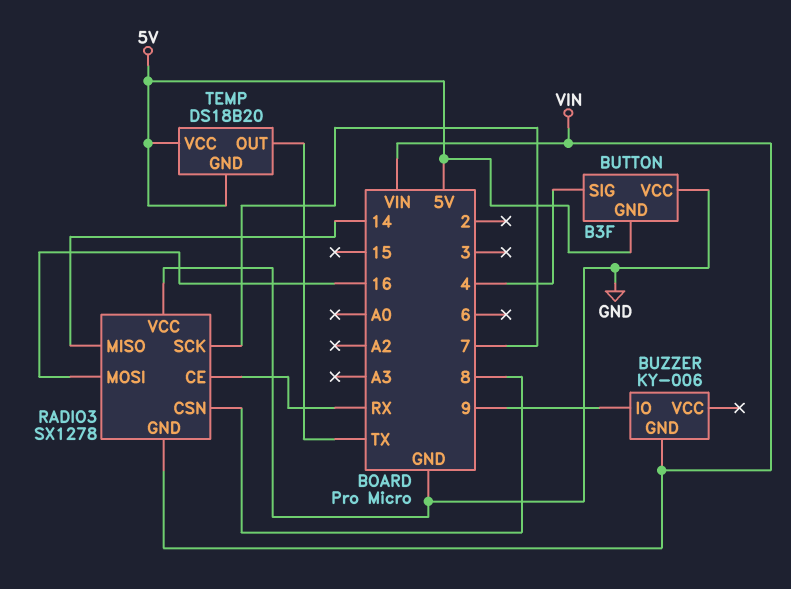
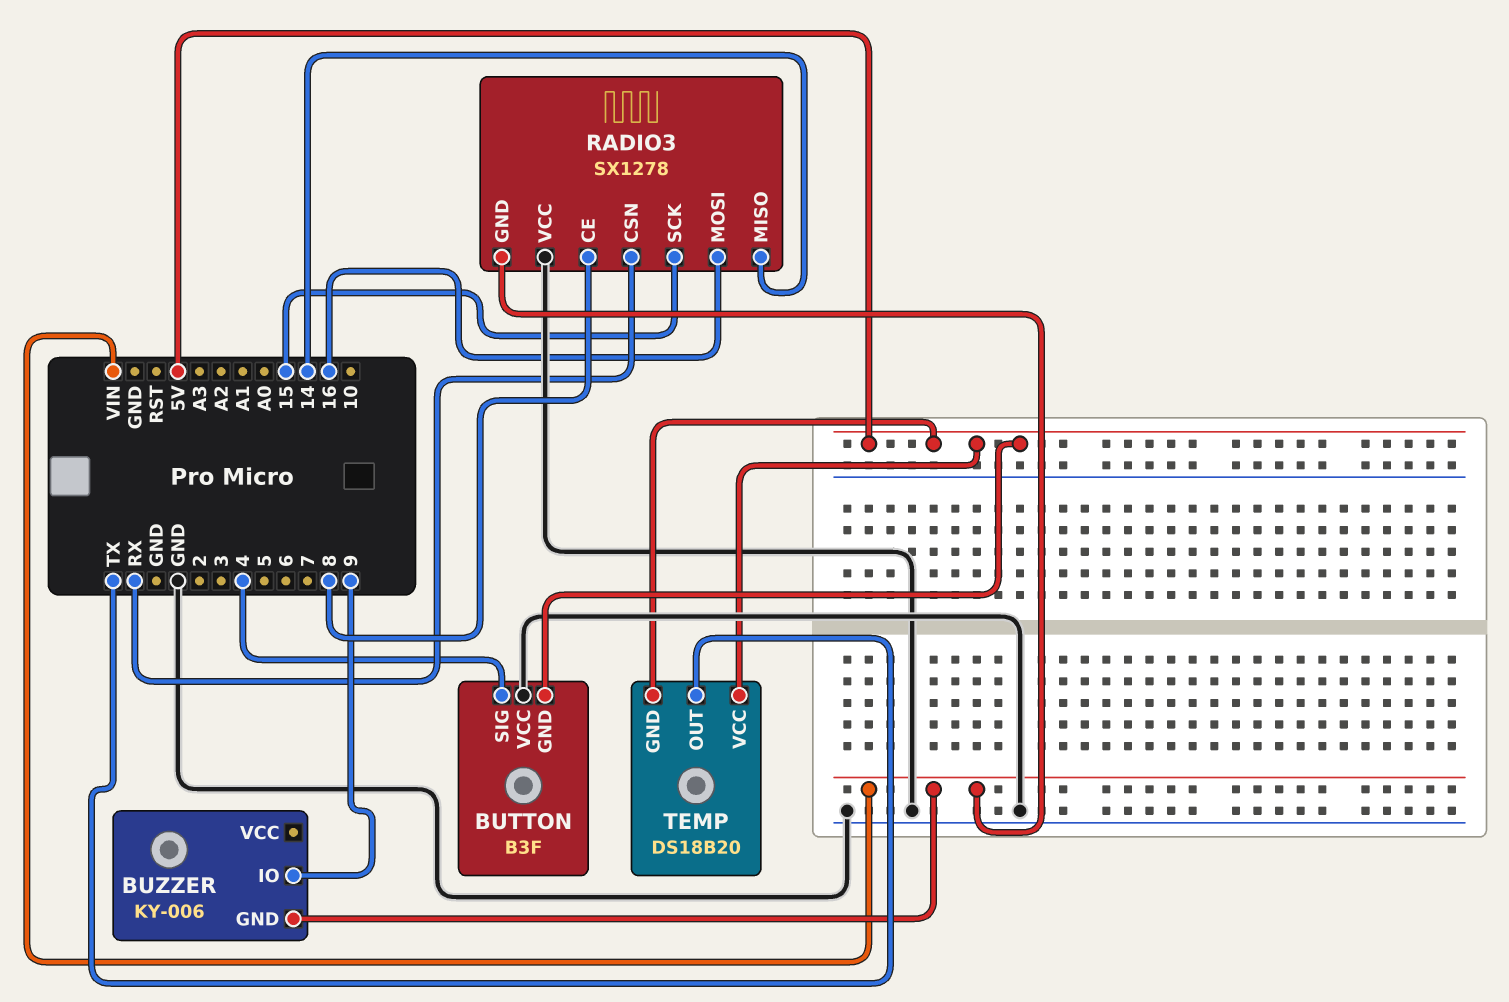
RADIO3 pin CE: RX -> 8
RADIO3 pin CSN: 8 -> RX
RADIO3 pin SCK: 7 -> 15

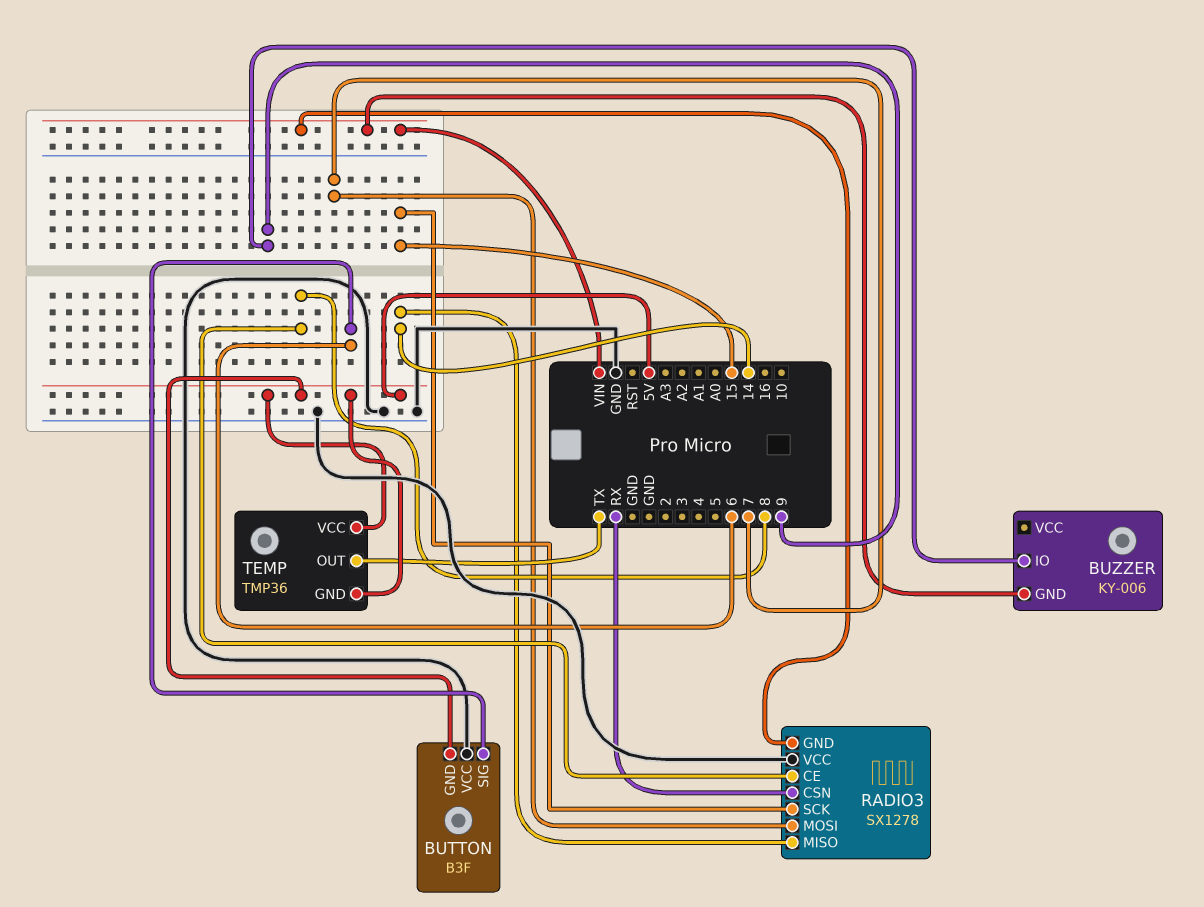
BUTTON pin SIG: 4 -> 6
RADIO3 pin MOSI: 16 -> 7
TEMP: DS18B20 -> TMP36

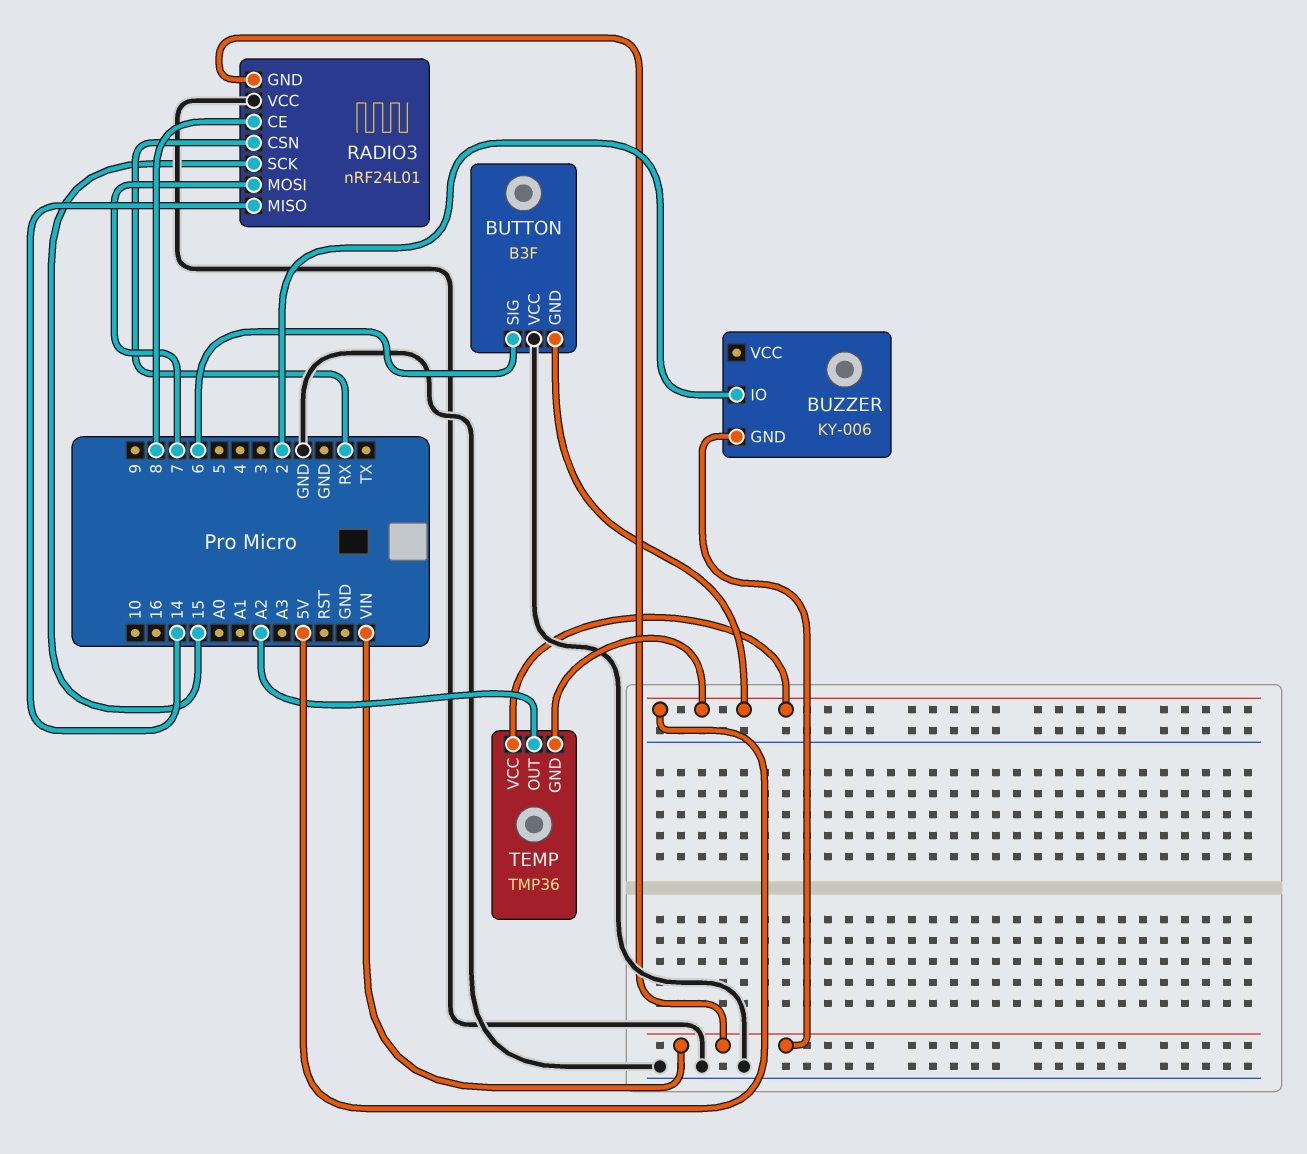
BUZZER pin IO: 9 -> 2
RADIO3: SX1278 -> nRF24L01
TEMP pin OUT: TX -> A2

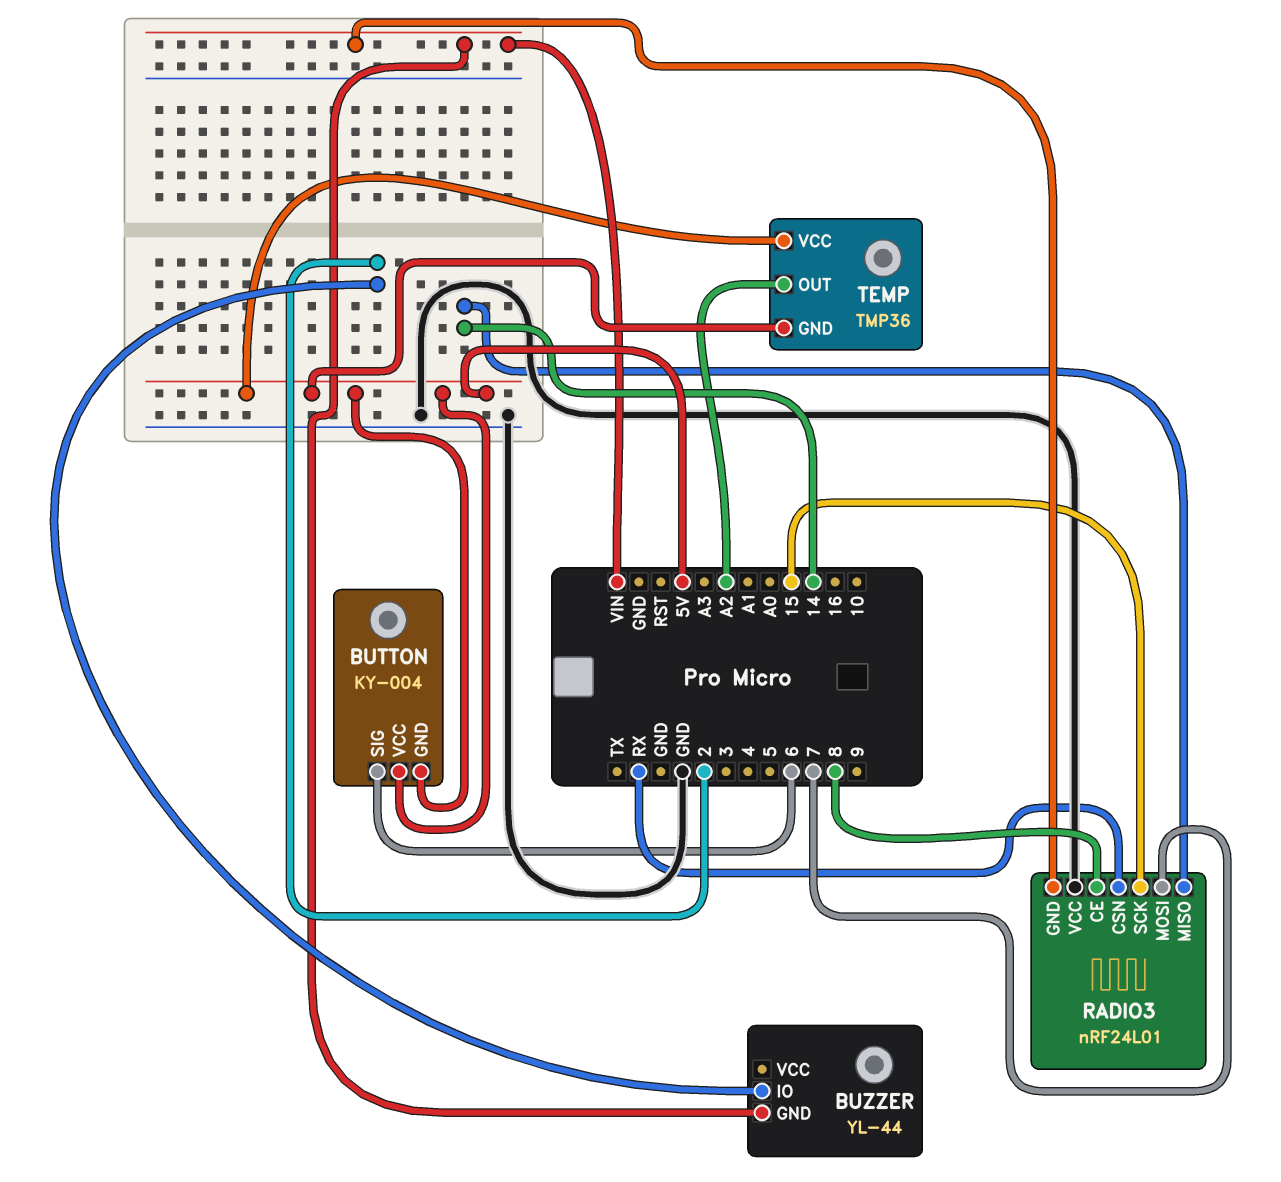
BUTTON: B3F -> KY-004
BUTTON pin VCC: GND -> 5V
BUZZER: KY-006 -> YL-44

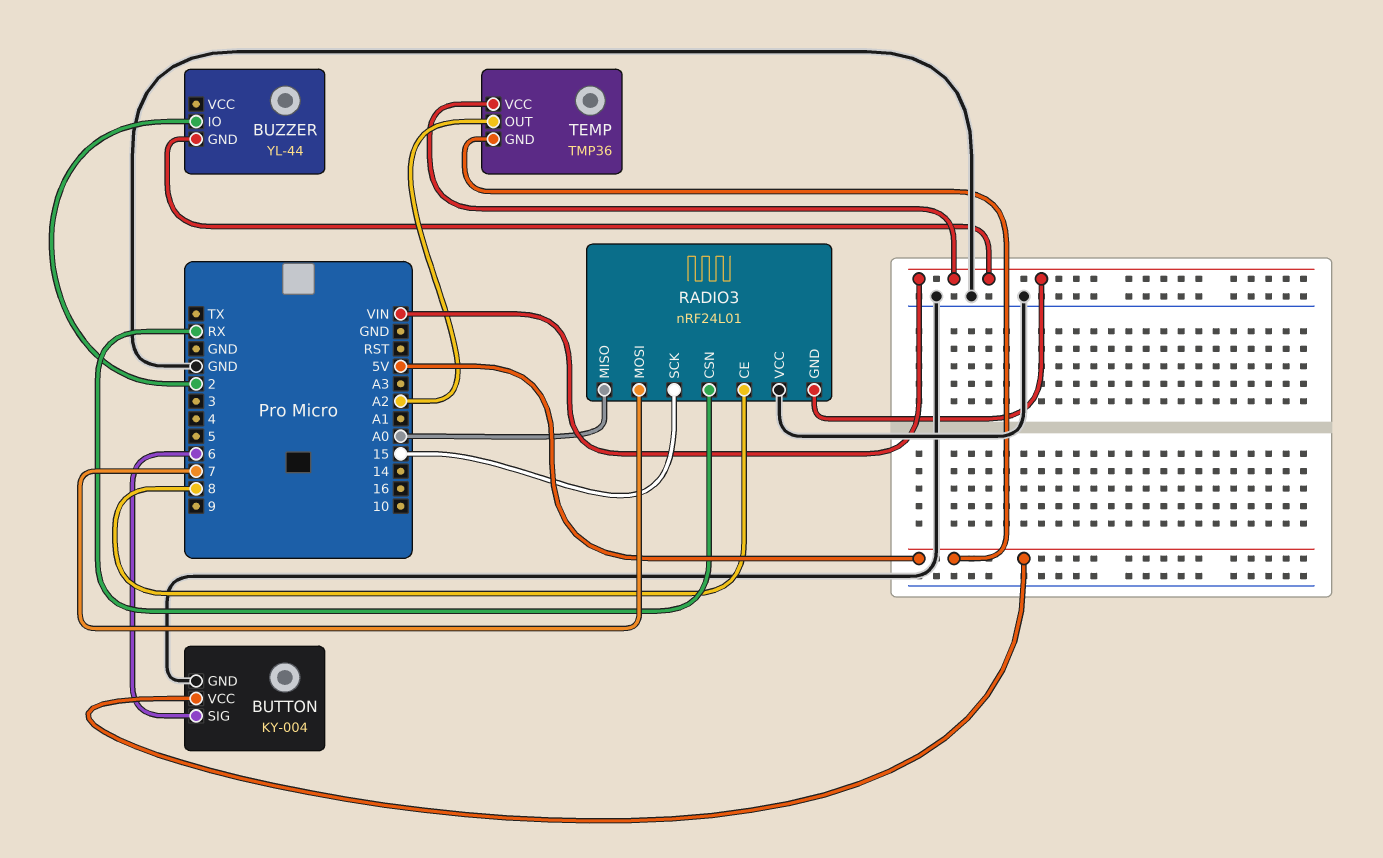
BUTTON pin GND: 5V -> GND
RADIO3 pin MISO: 14 -> A0
TEMP pin VCC: 5V -> VIN

